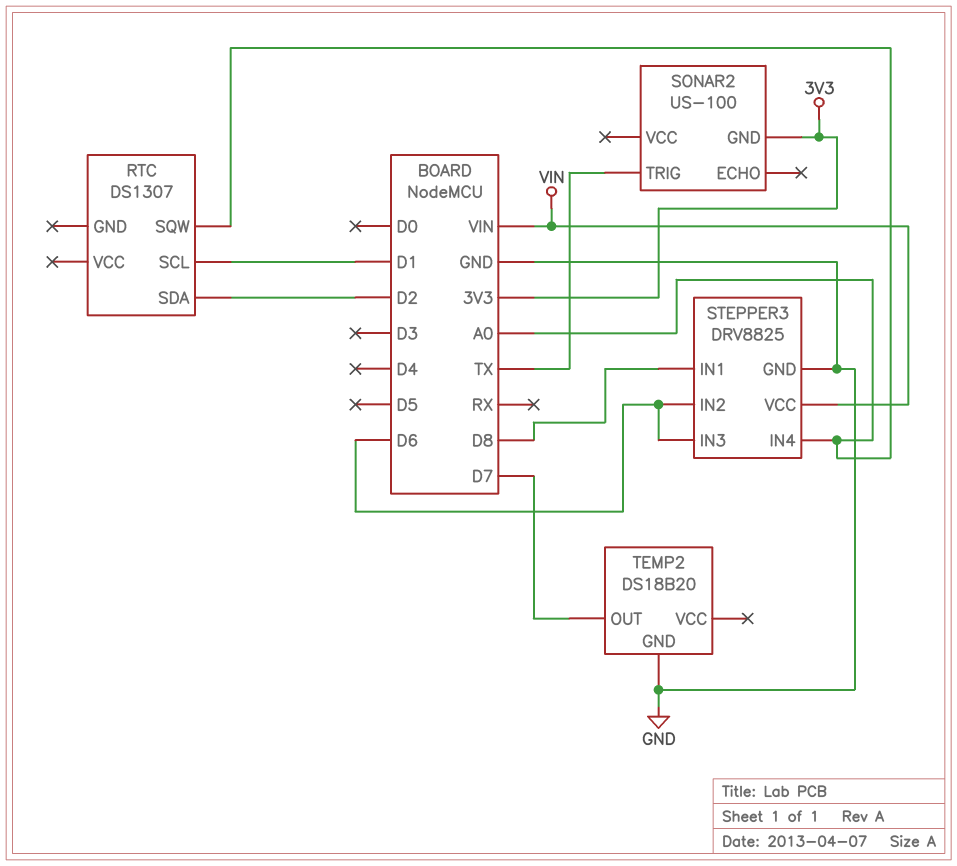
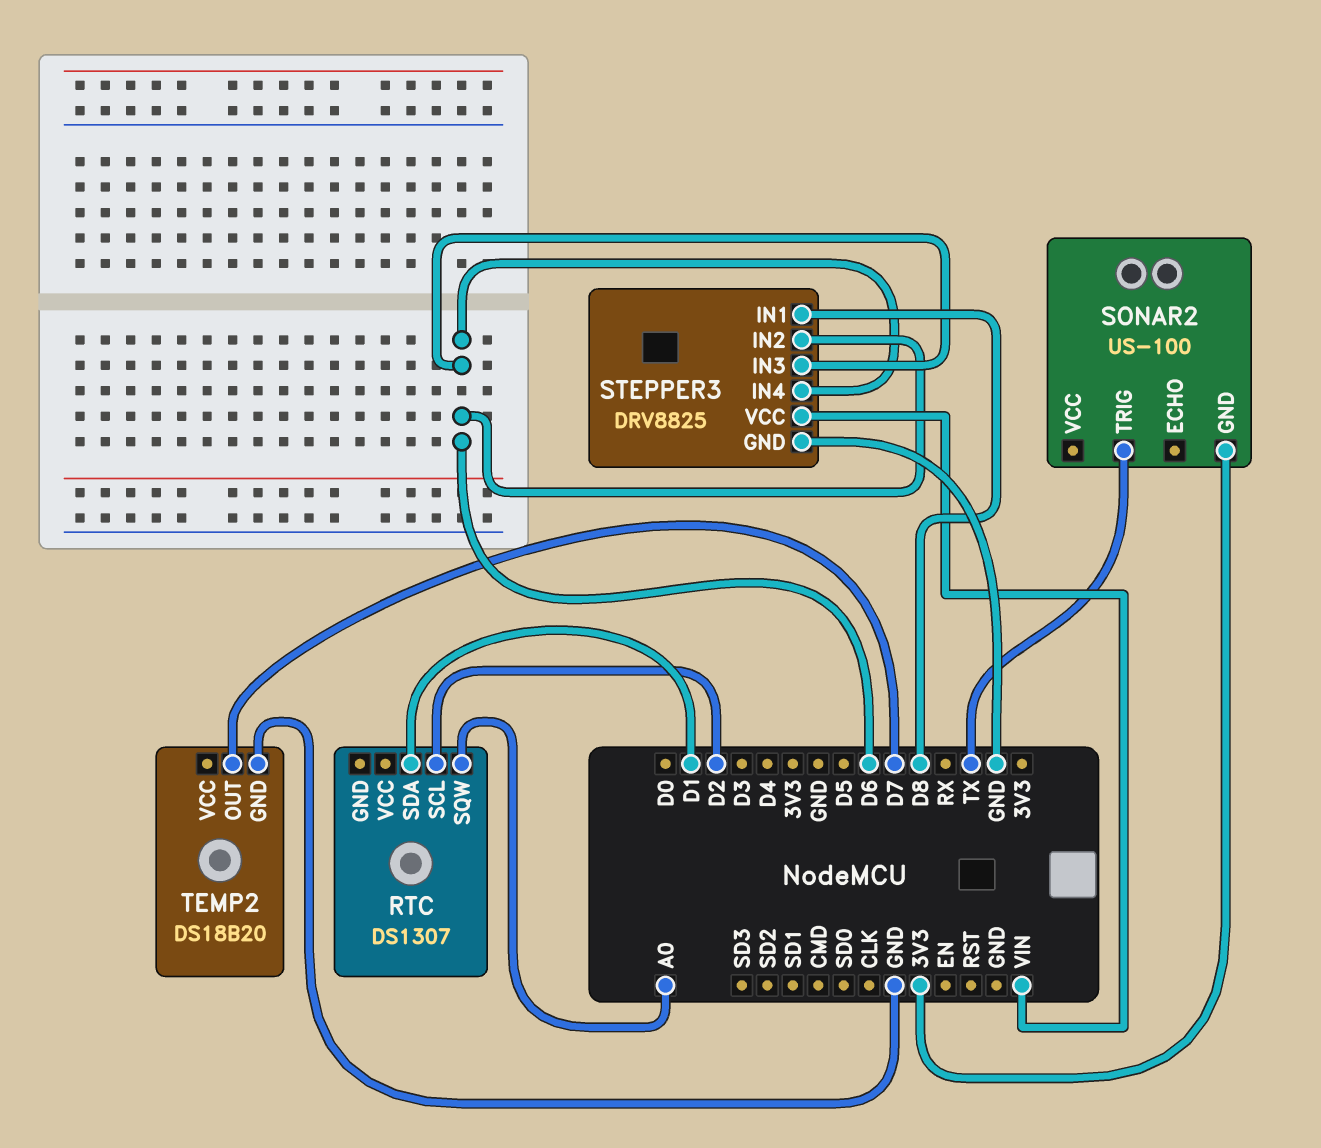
RTC pin SCL: D1 -> D2
RTC pin SDA: D2 -> D1
STEPPER3 pin IN4: A0 -> D6

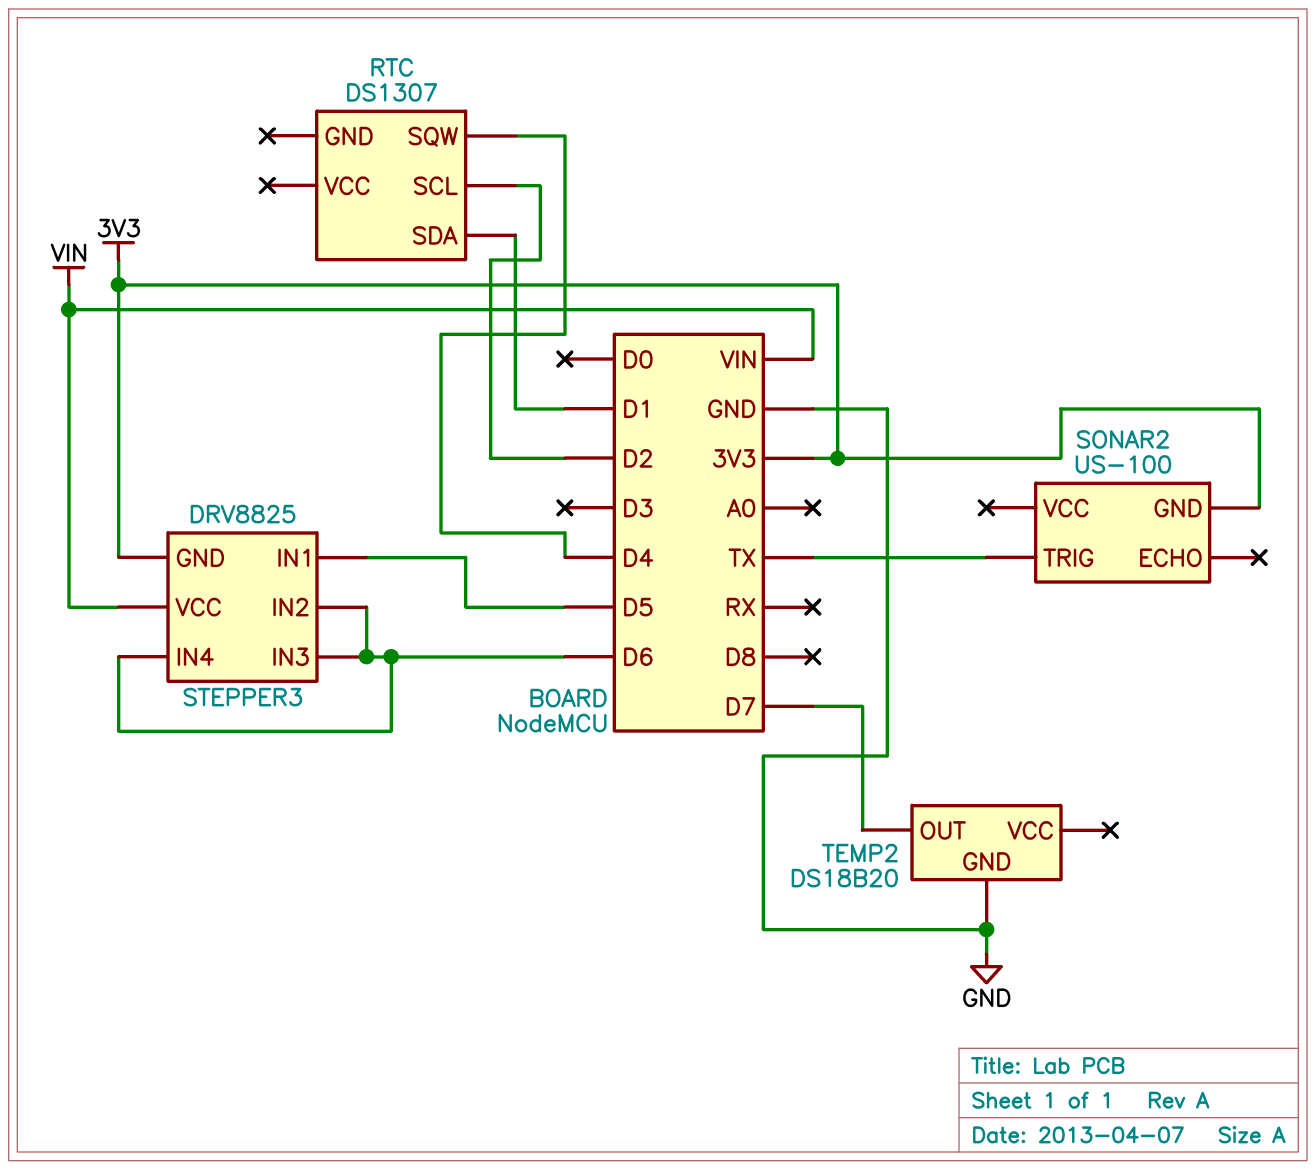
RTC pin SQW: A0 -> D4
STEPPER3 pin GND: GND -> 3V3
STEPPER3 pin IN1: D8 -> D5

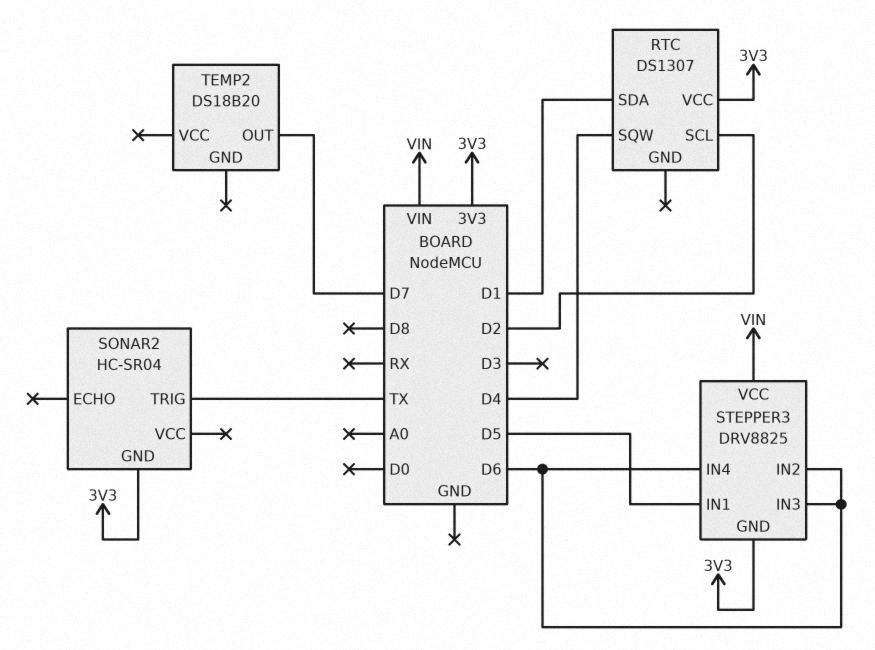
RTC pin VCC: none -> 3V3
SONAR2: US-100 -> HC-SR04
TEMP2 pin GND: GND -> none

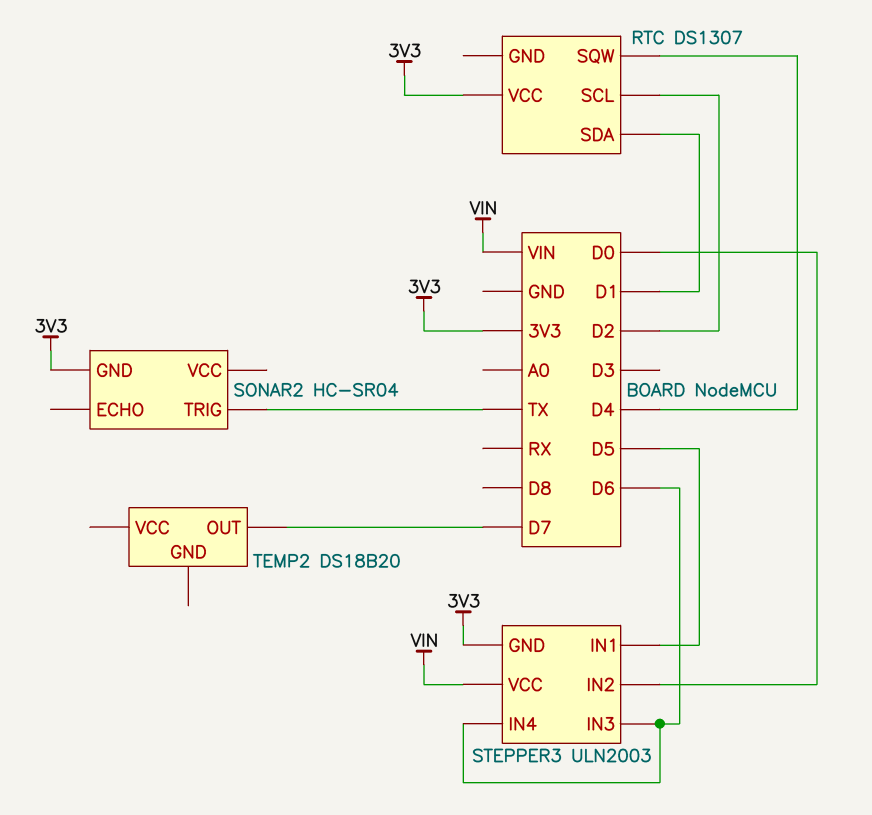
STEPPER3: DRV8825 -> ULN2003
STEPPER3 pin IN2: D6 -> D0

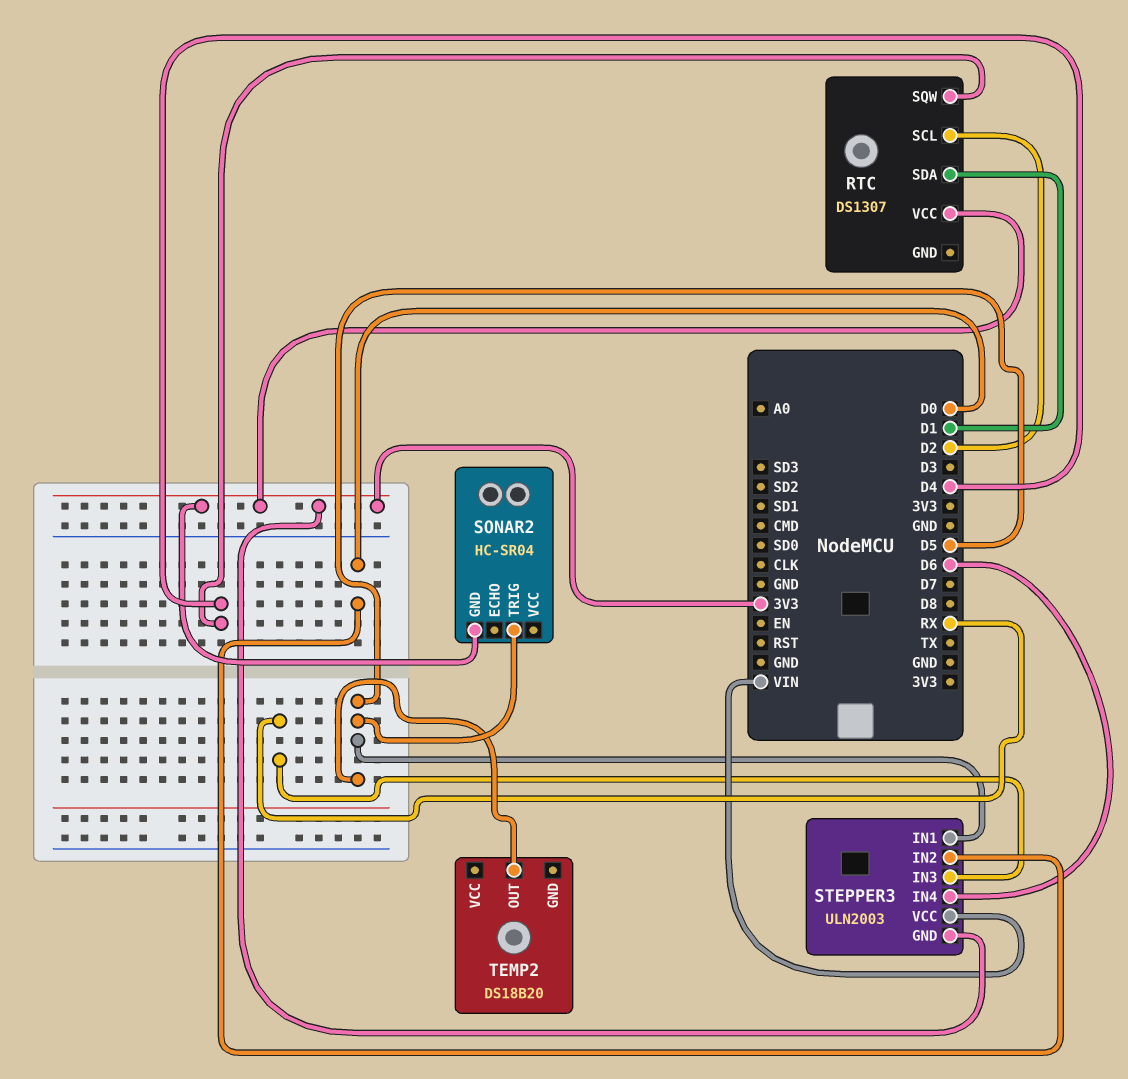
SONAR2 pin TRIG: TX -> D5
STEPPER3 pin IN3: D6 -> RX
TEMP2 pin OUT: D7 -> D5

